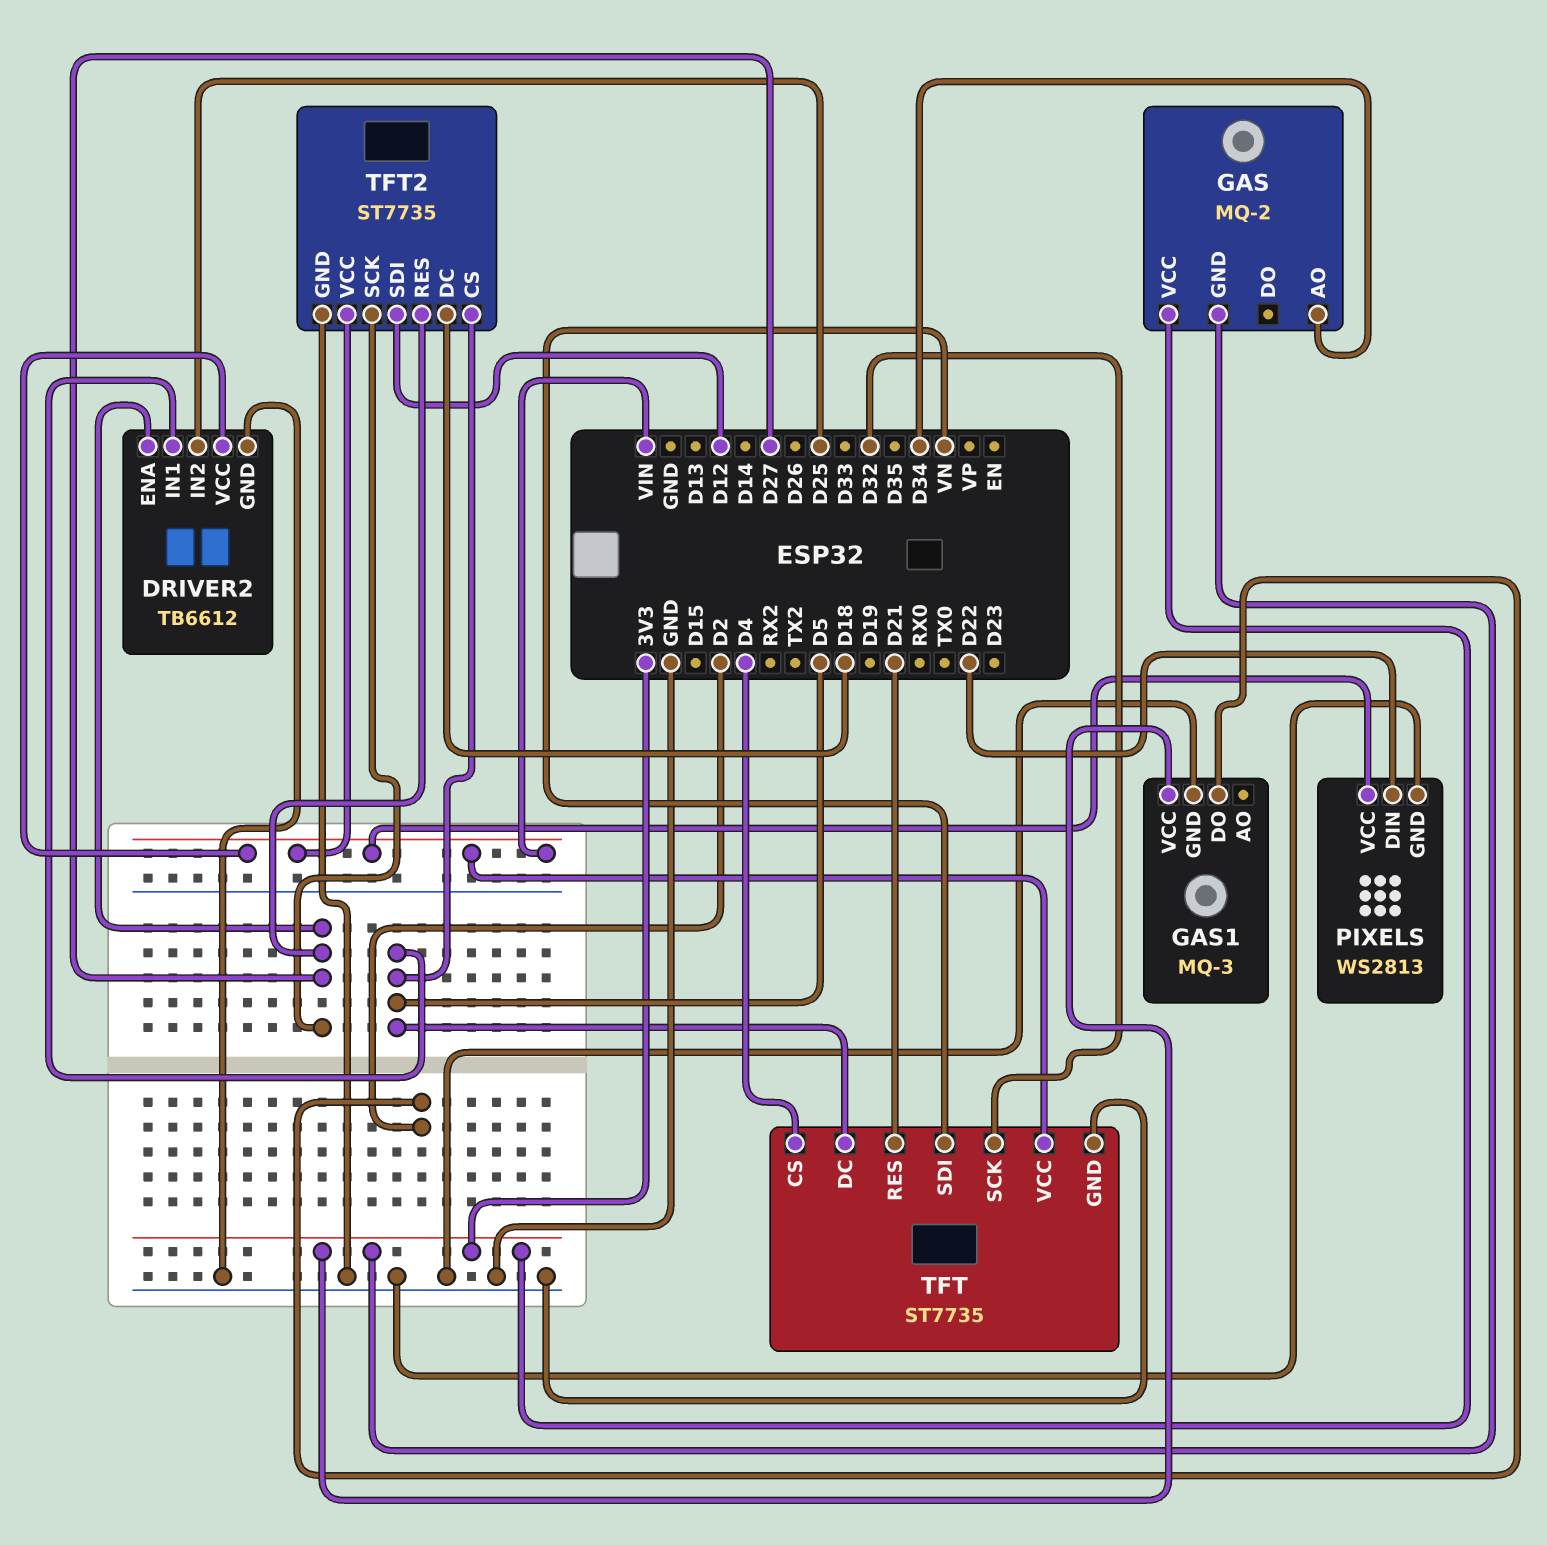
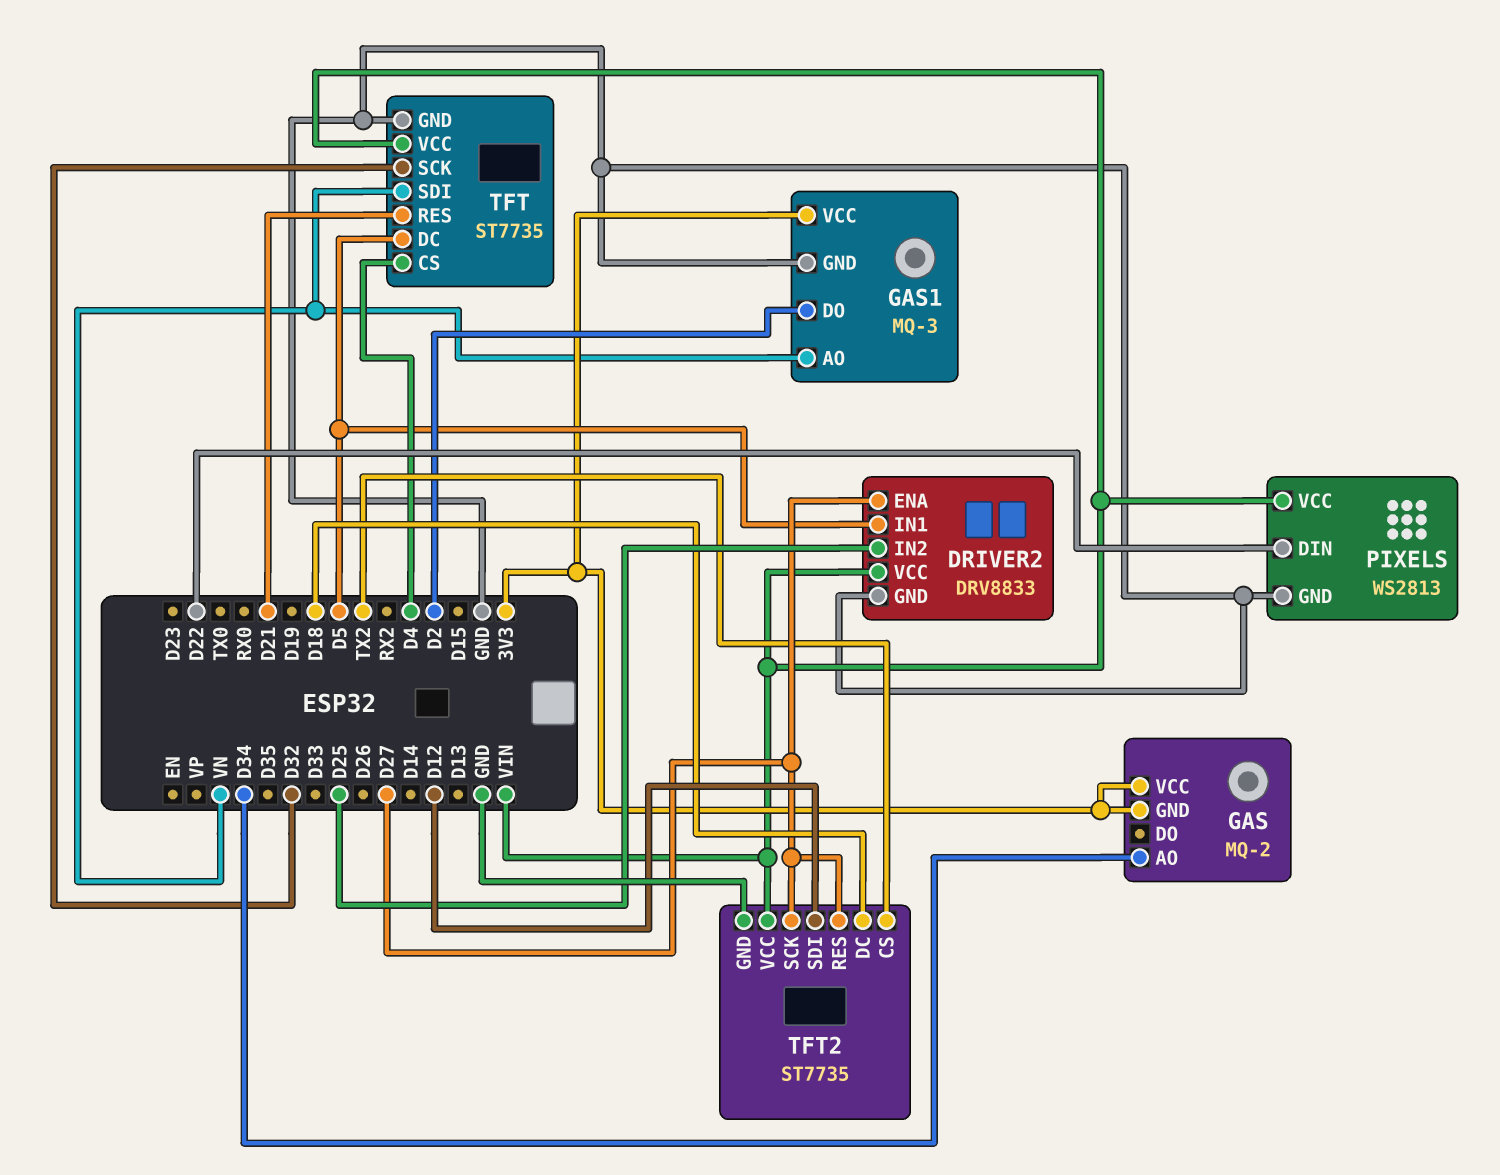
DRIVER2: TB6612 -> DRV8833
GAS1 pin AO: none -> VN
TFT2 pin CS: D5 -> TX2

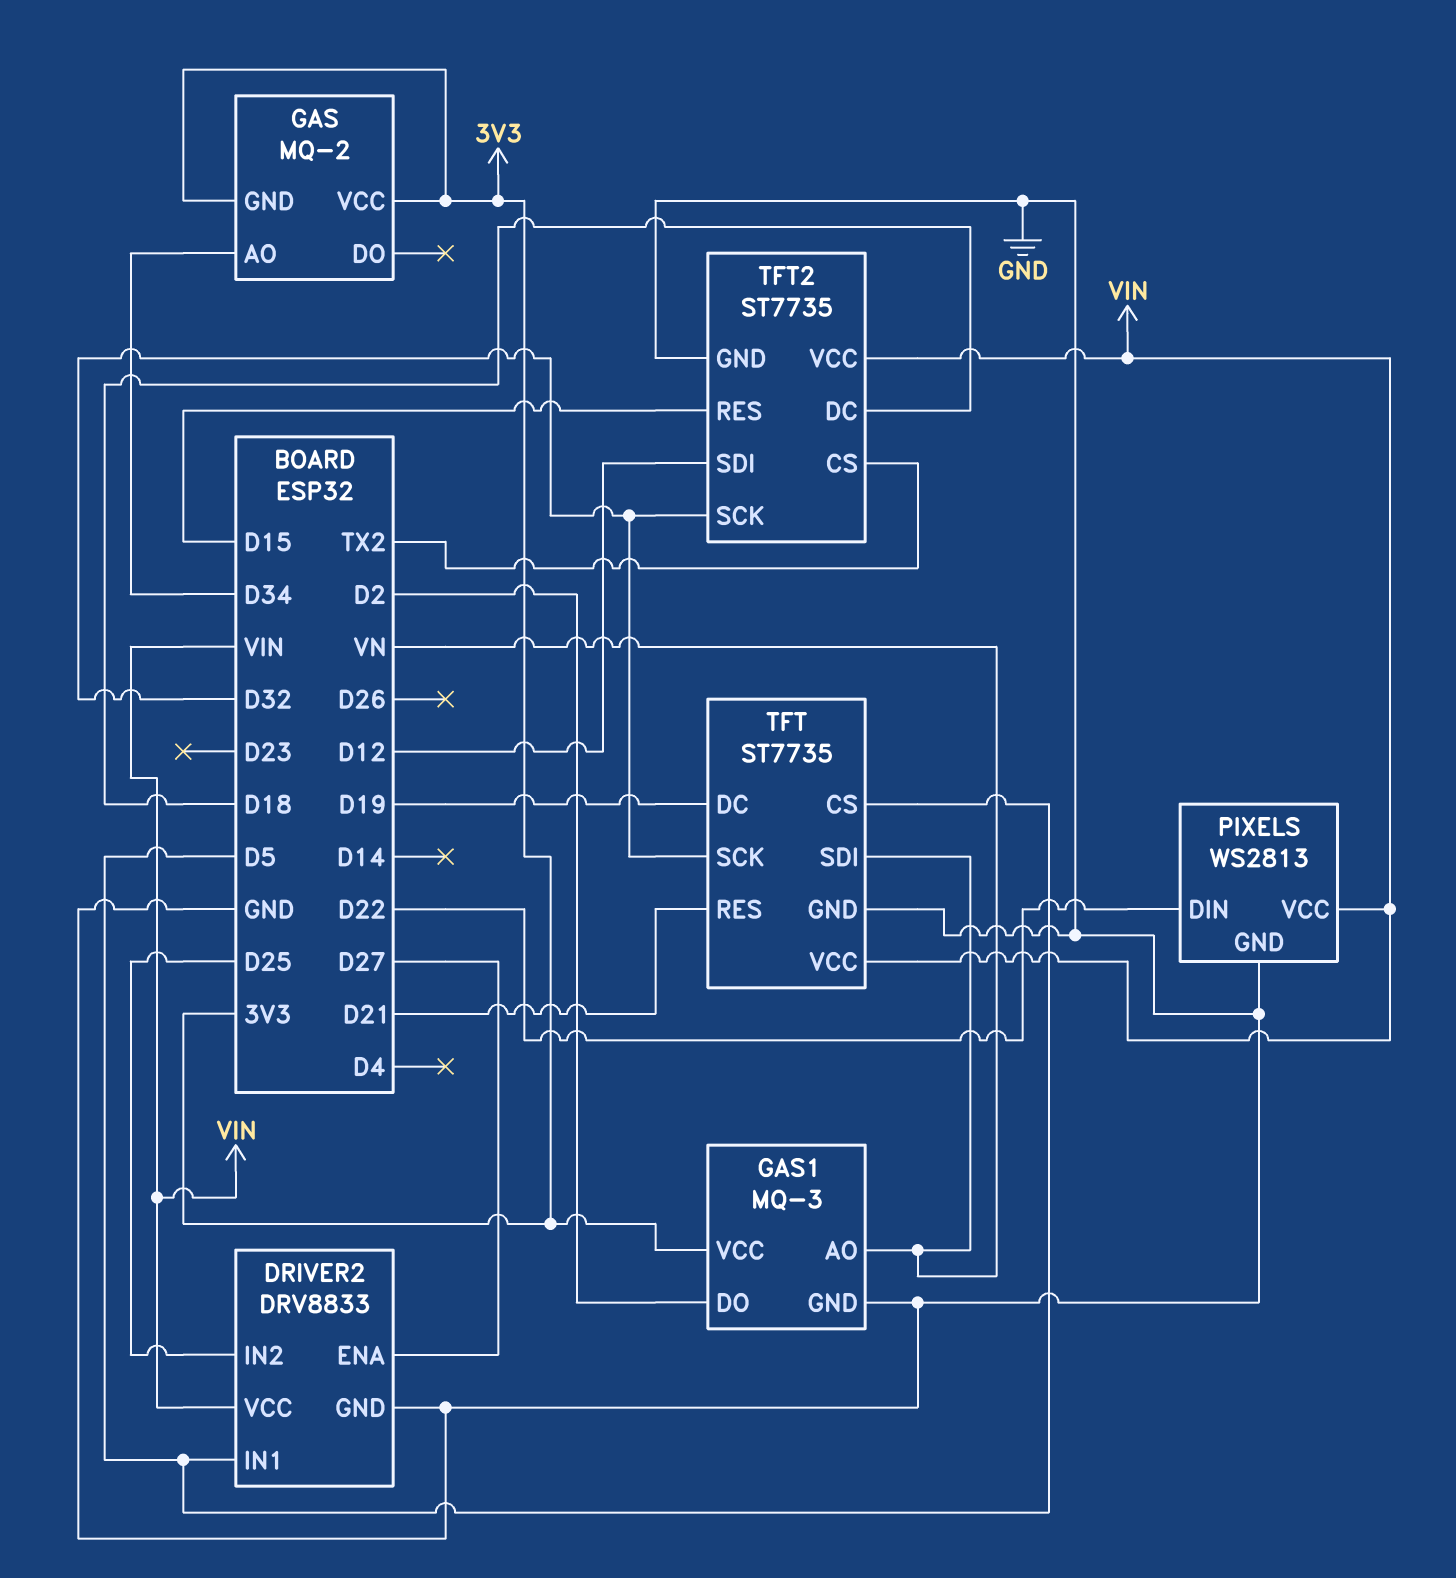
TFT pin CS: D4 -> D5
TFT pin DC: D5 -> D19
TFT2 pin RES: D27 -> D15
TFT2 pin SCK: D27 -> D32

